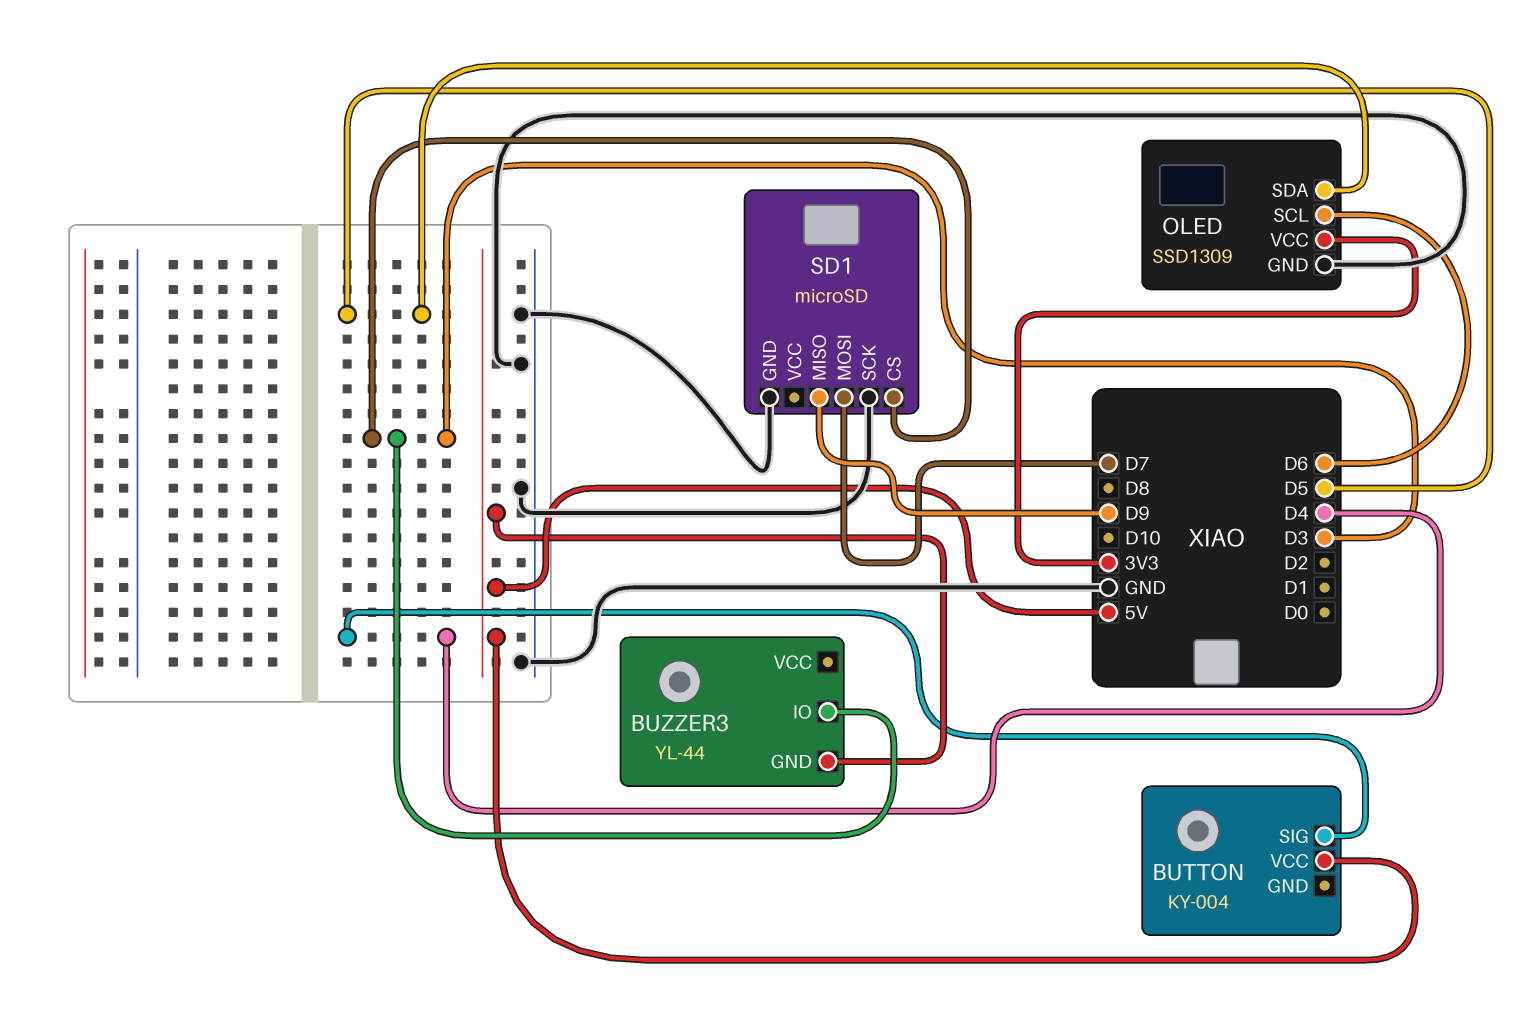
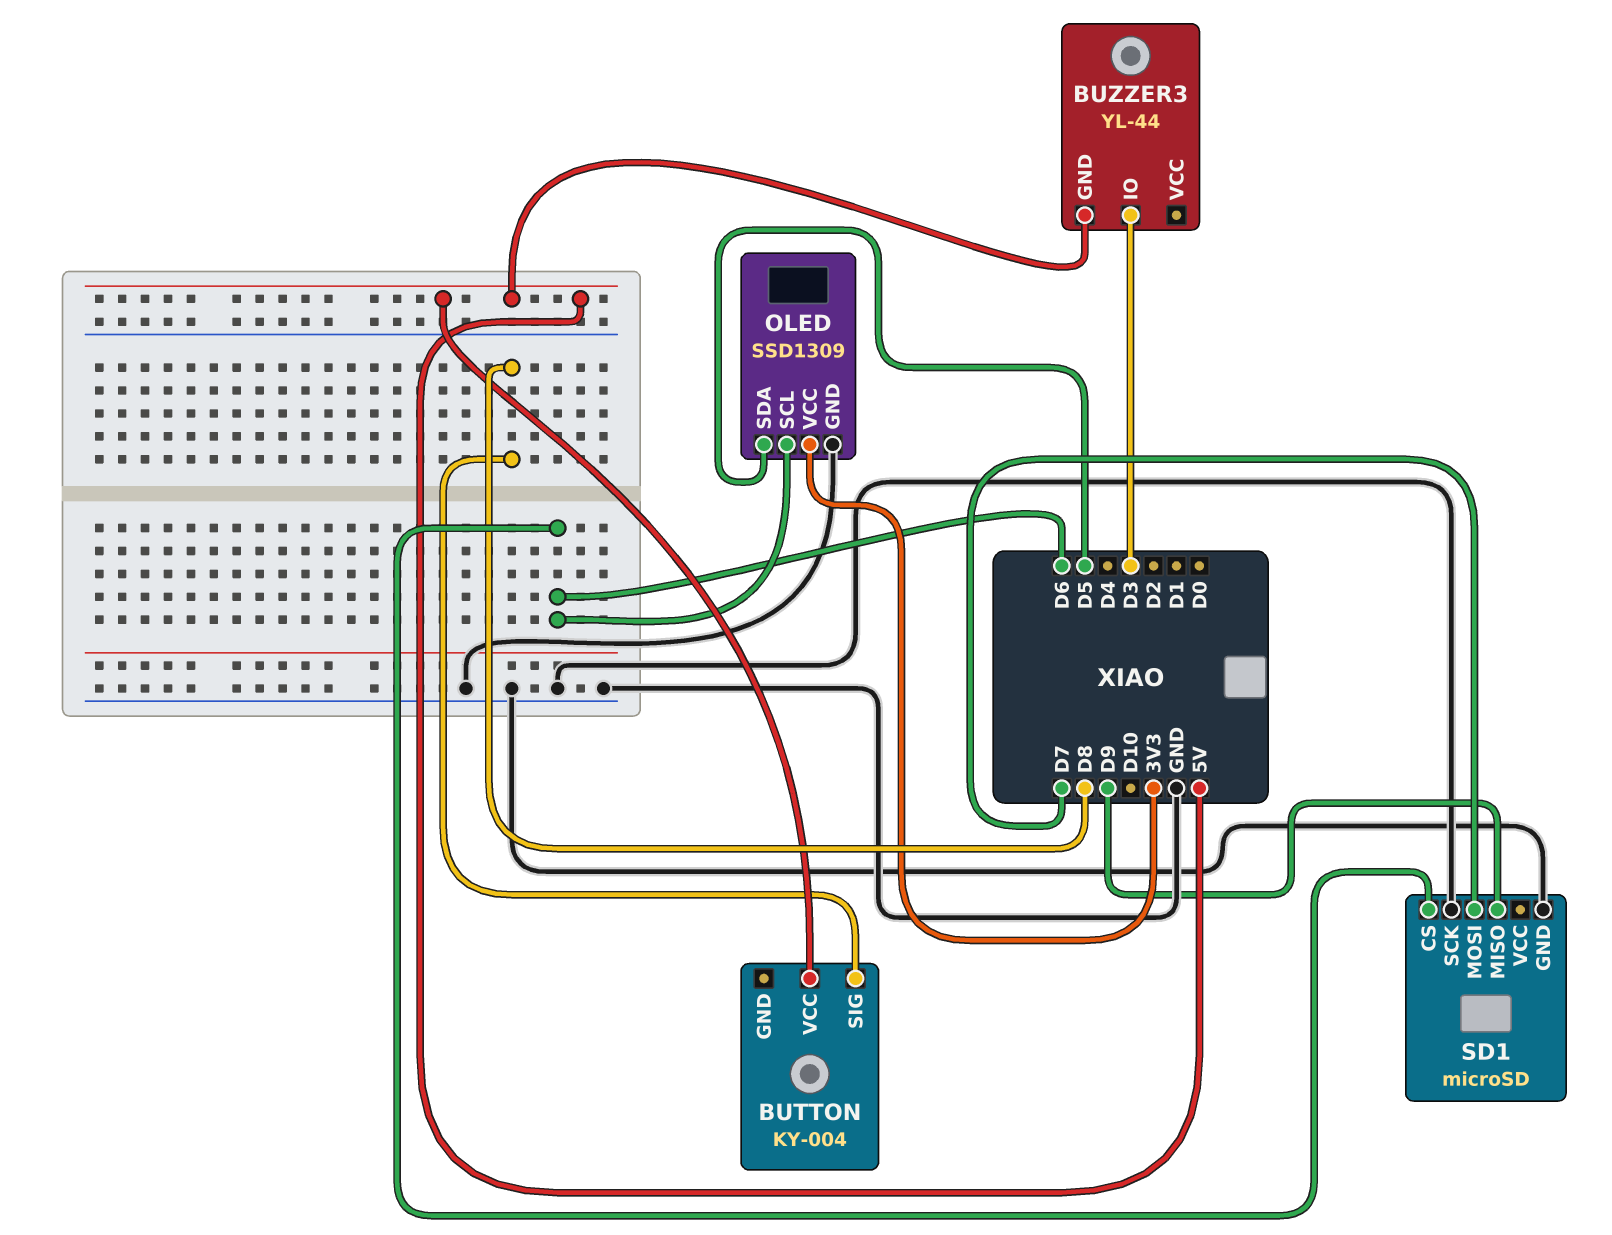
BUTTON pin SIG: D4 -> D8
SD1 pin CS: D3 -> D6

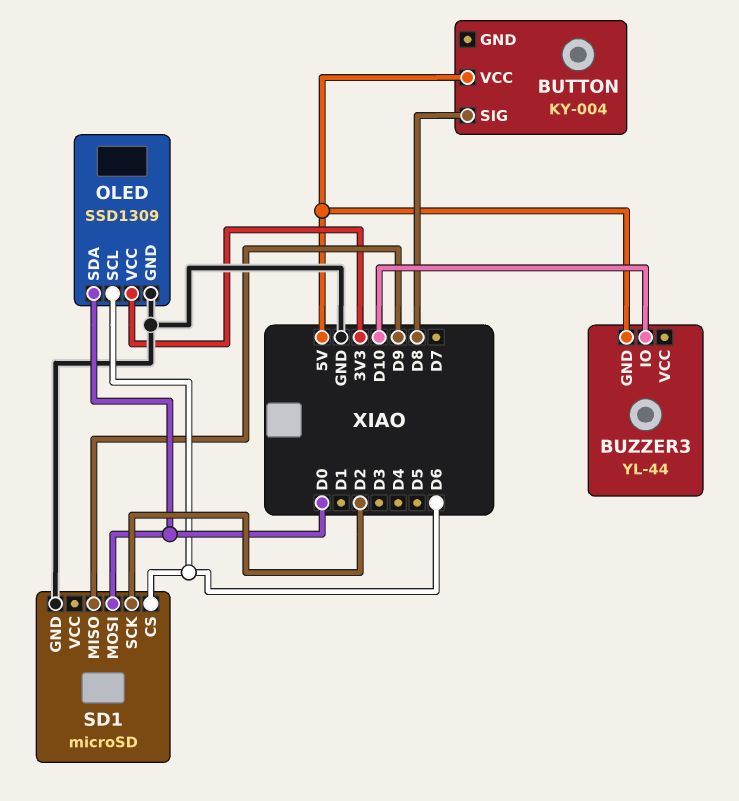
BUZZER3 pin IO: D3 -> D10
OLED pin SDA: D5 -> D0
SD1 pin MOSI: D7 -> D0
SD1 pin SCK: GND -> D2

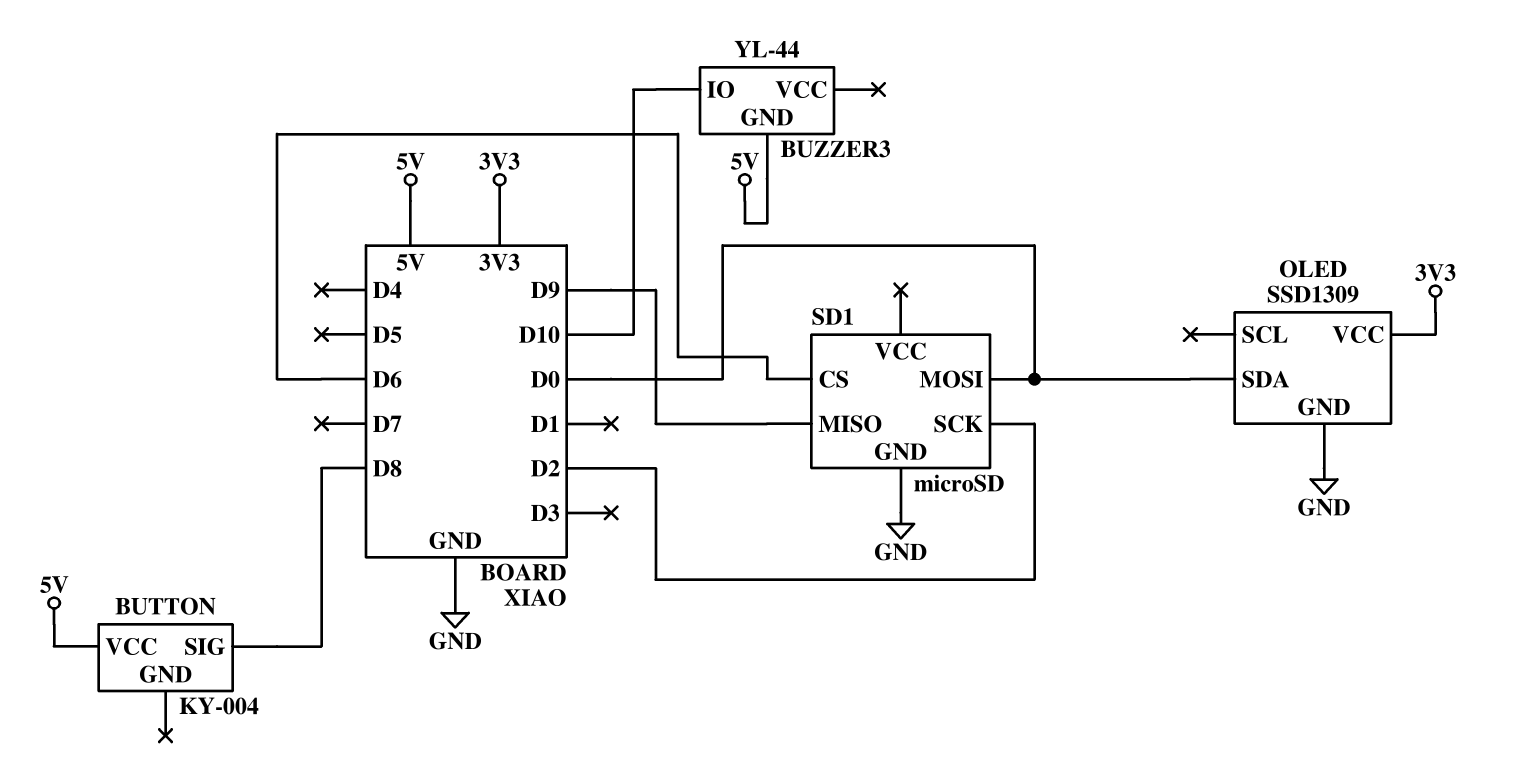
OLED pin SCL: D6 -> none

